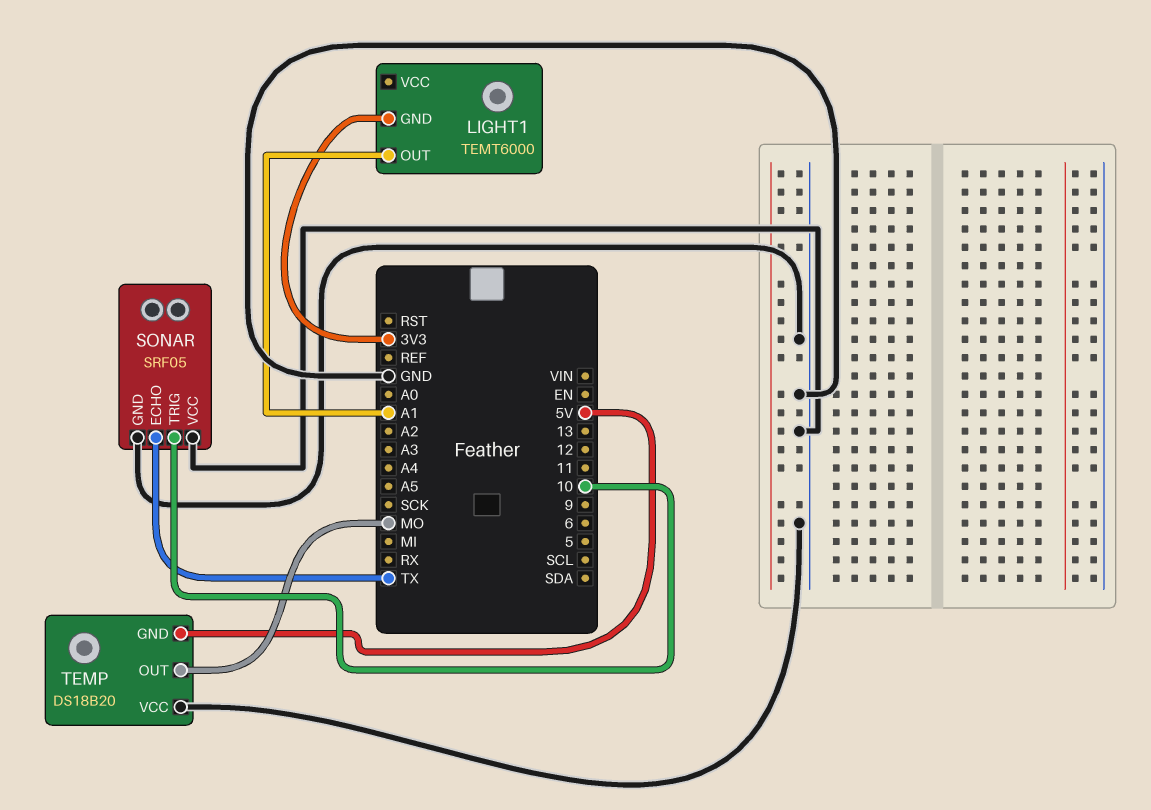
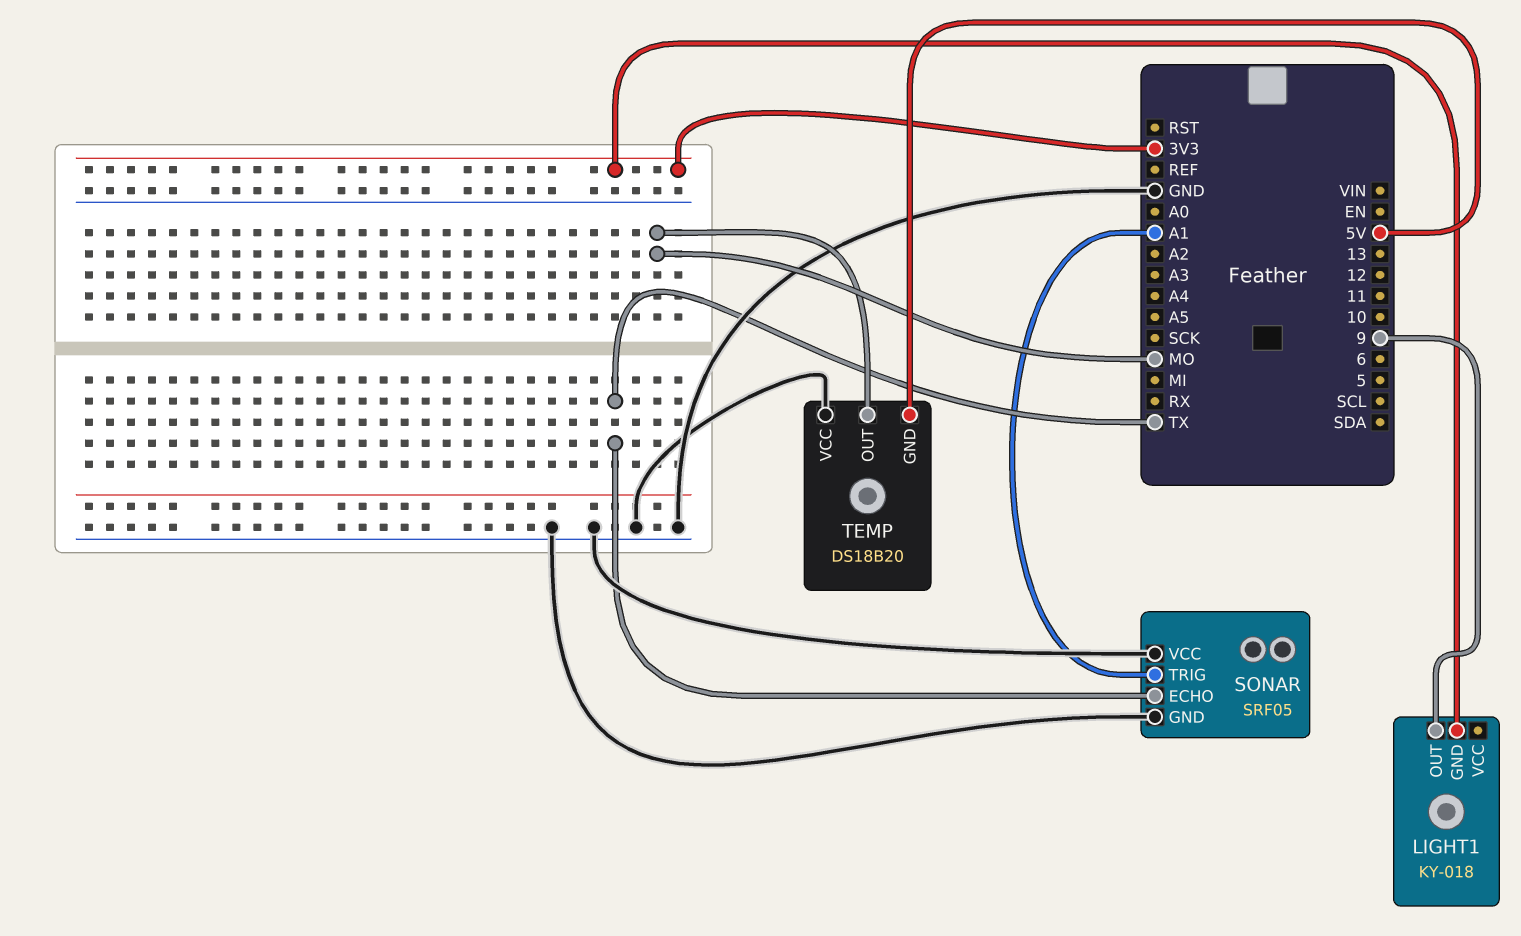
LIGHT1: TEMT6000 -> KY-018
LIGHT1 pin OUT: A1 -> 9
SONAR pin TRIG: 10 -> A1

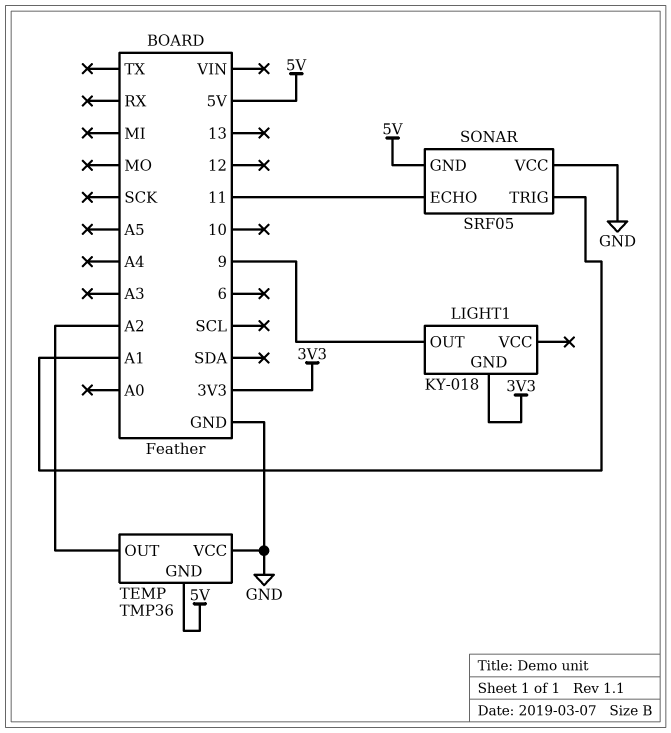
SONAR pin ECHO: TX -> 11
SONAR pin GND: GND -> 5V
TEMP: DS18B20 -> TMP36
TEMP pin OUT: MO -> A2

